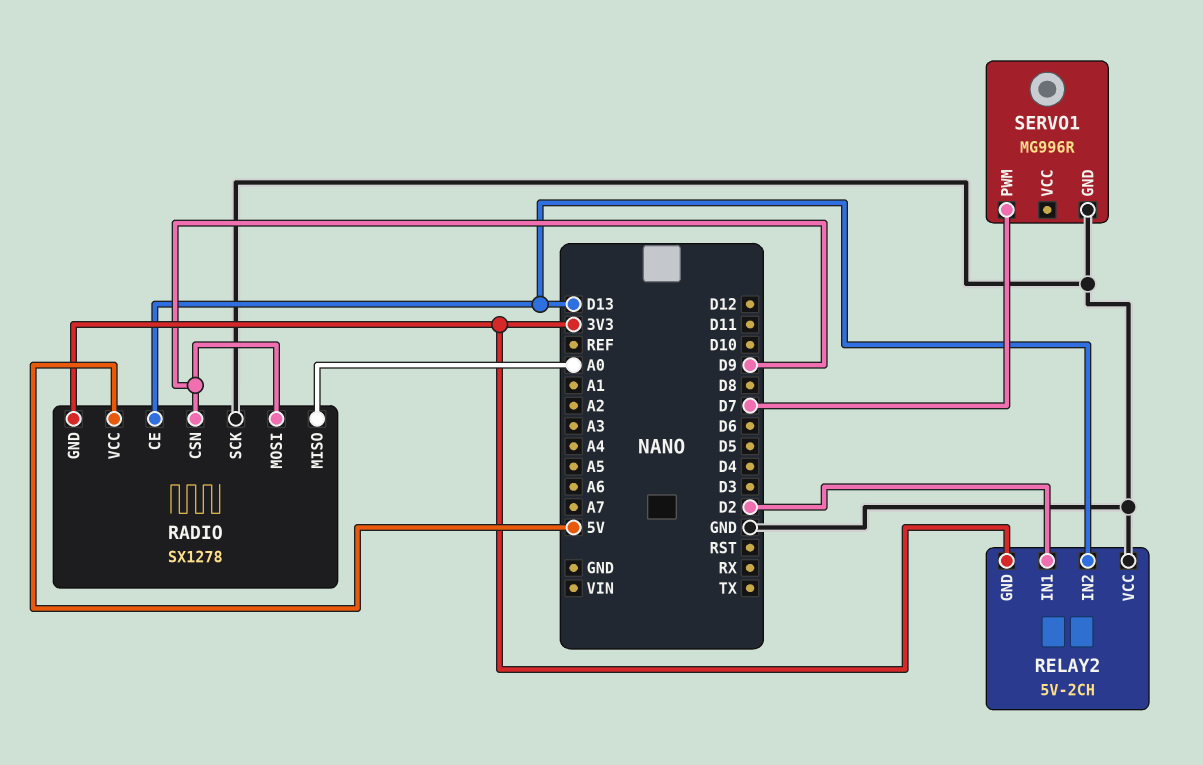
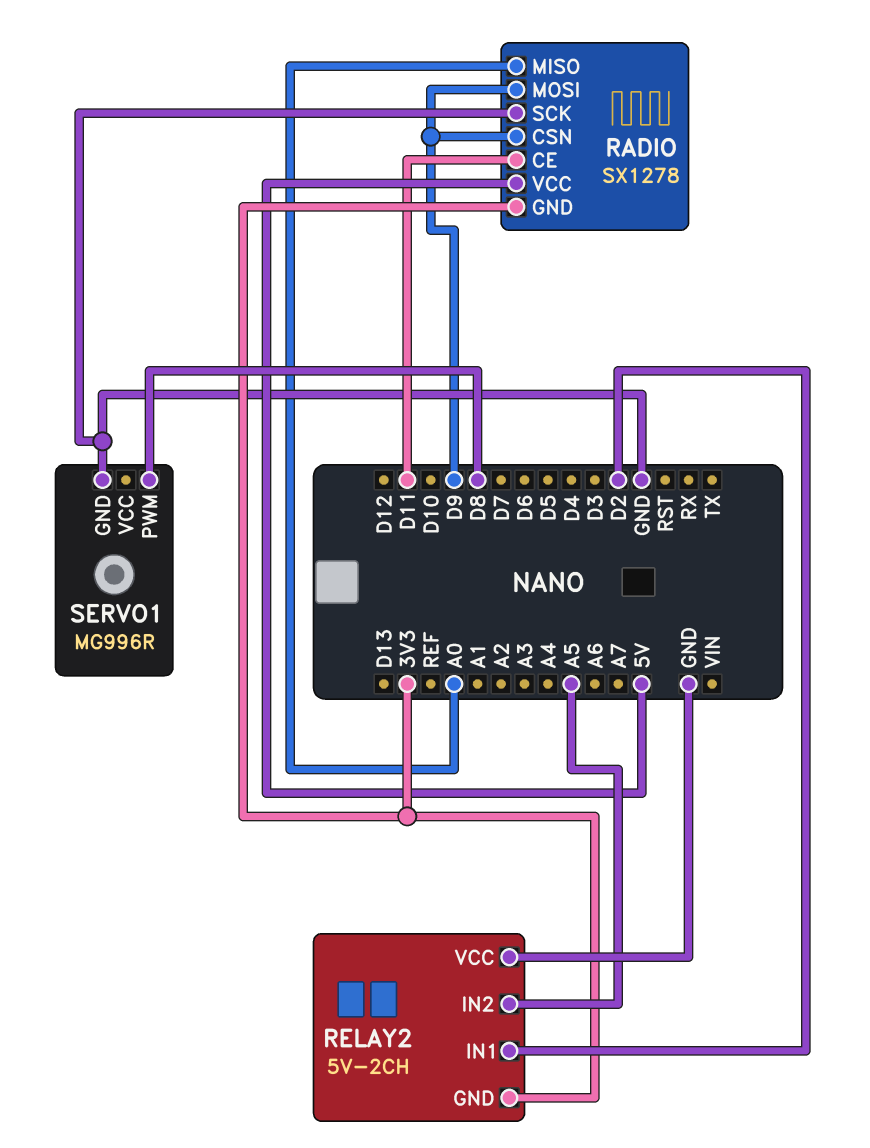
RADIO pin CE: D13 -> D11
RELAY2 pin IN2: D13 -> A5
SERVO1 pin PWM: D7 -> D8

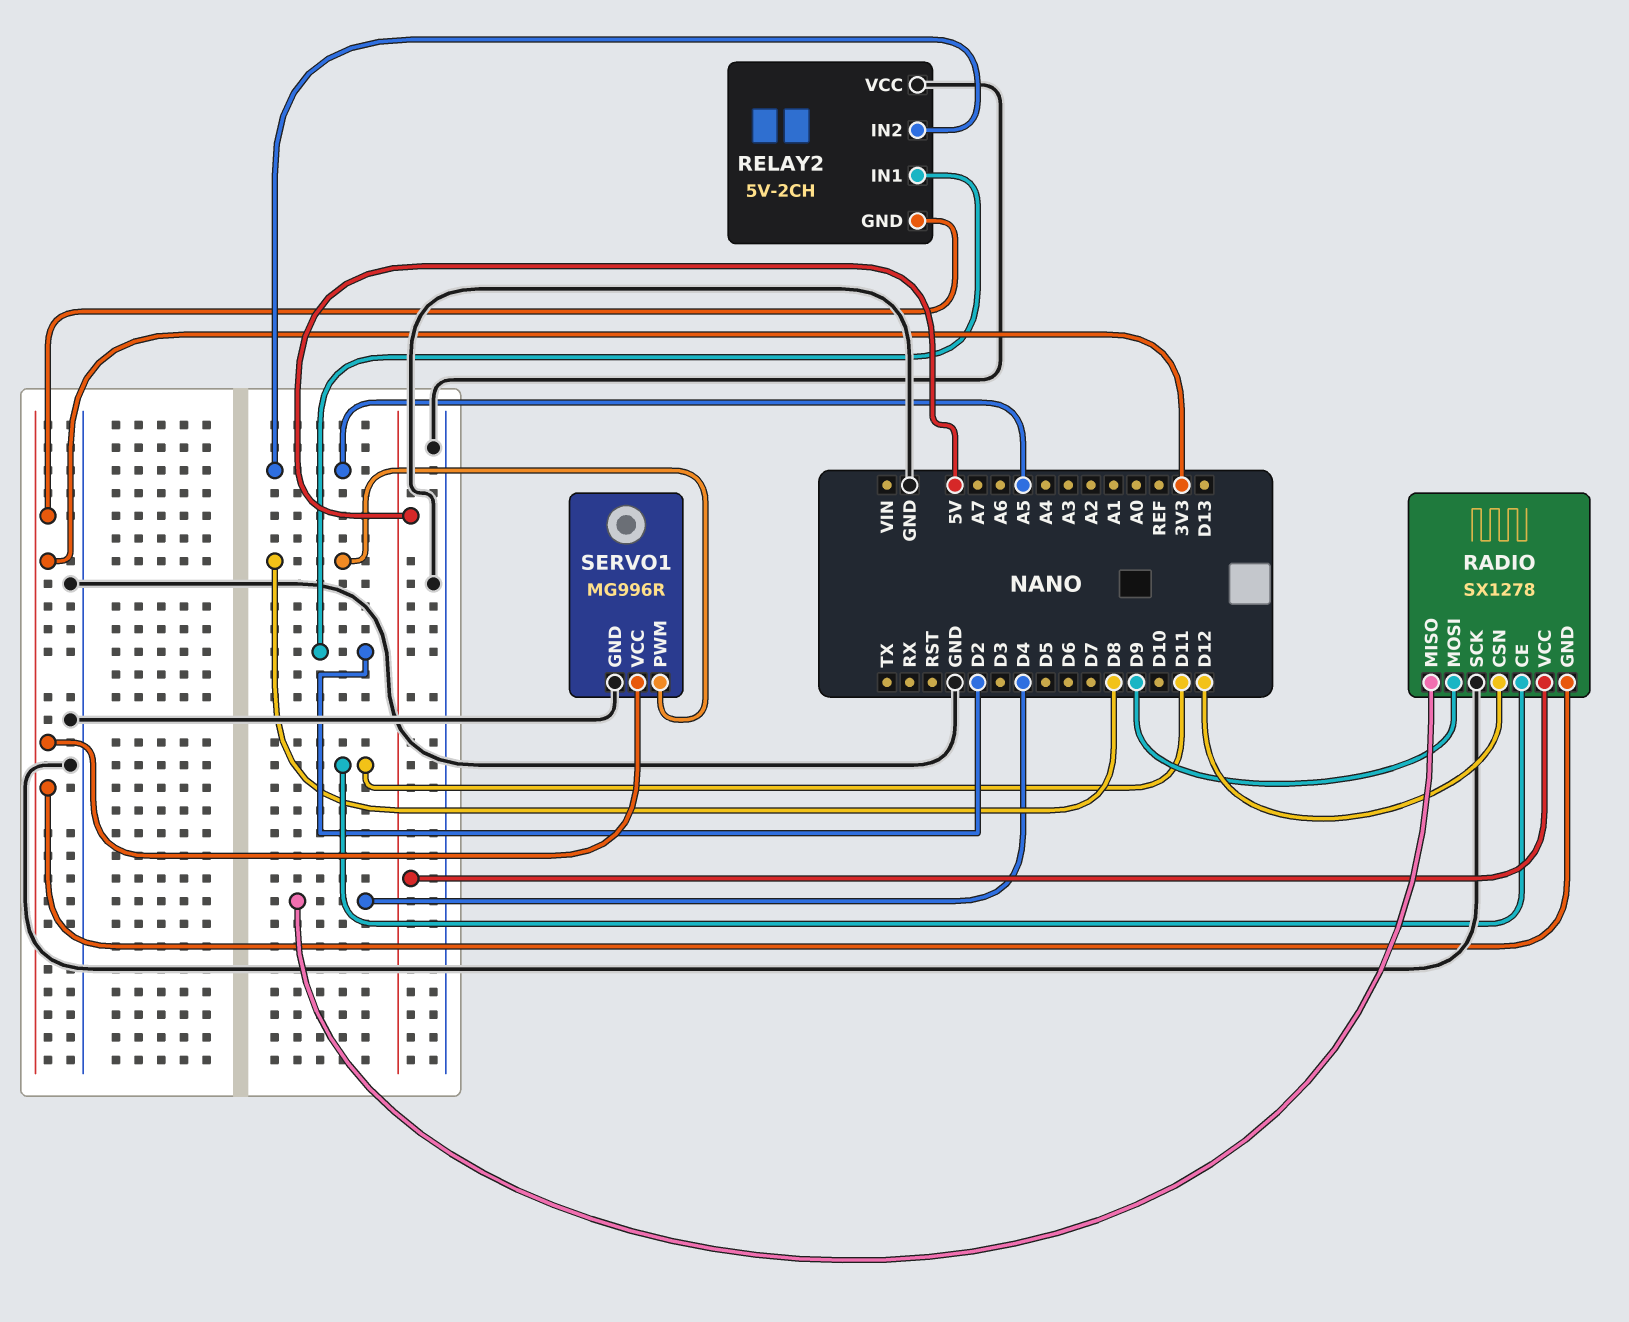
RADIO pin CSN: D9 -> D12
RADIO pin MISO: A0 -> D4
SERVO1 pin VCC: none -> 3V3

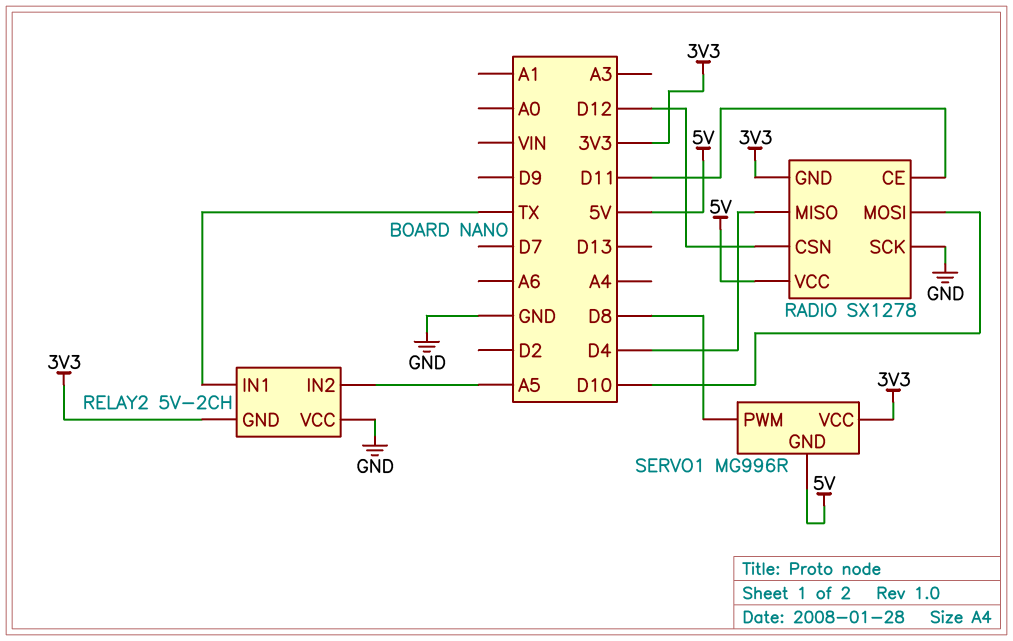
RADIO pin MOSI: D9 -> D10
RELAY2 pin IN1: D2 -> TX
SERVO1 pin GND: GND -> 5V

